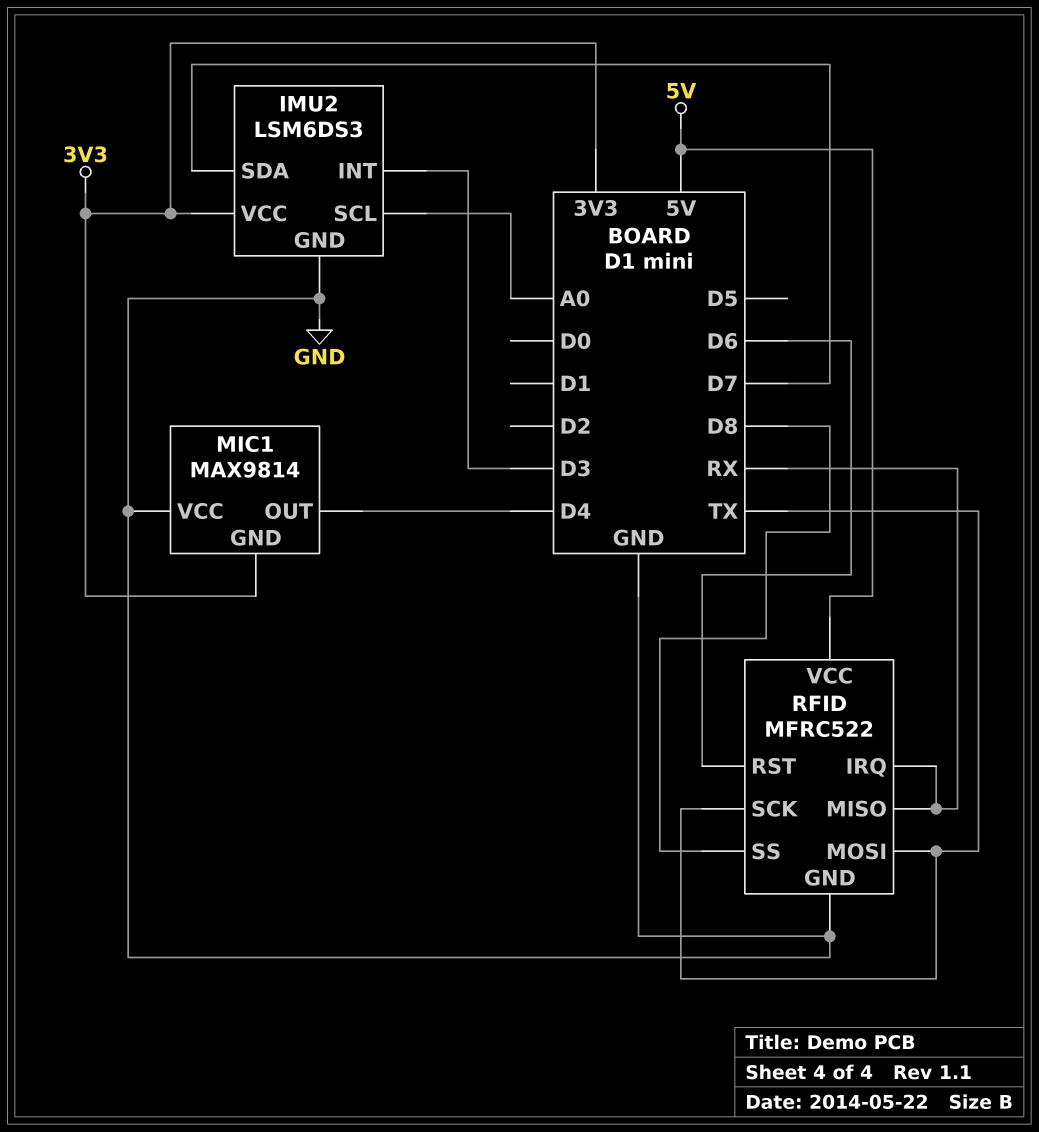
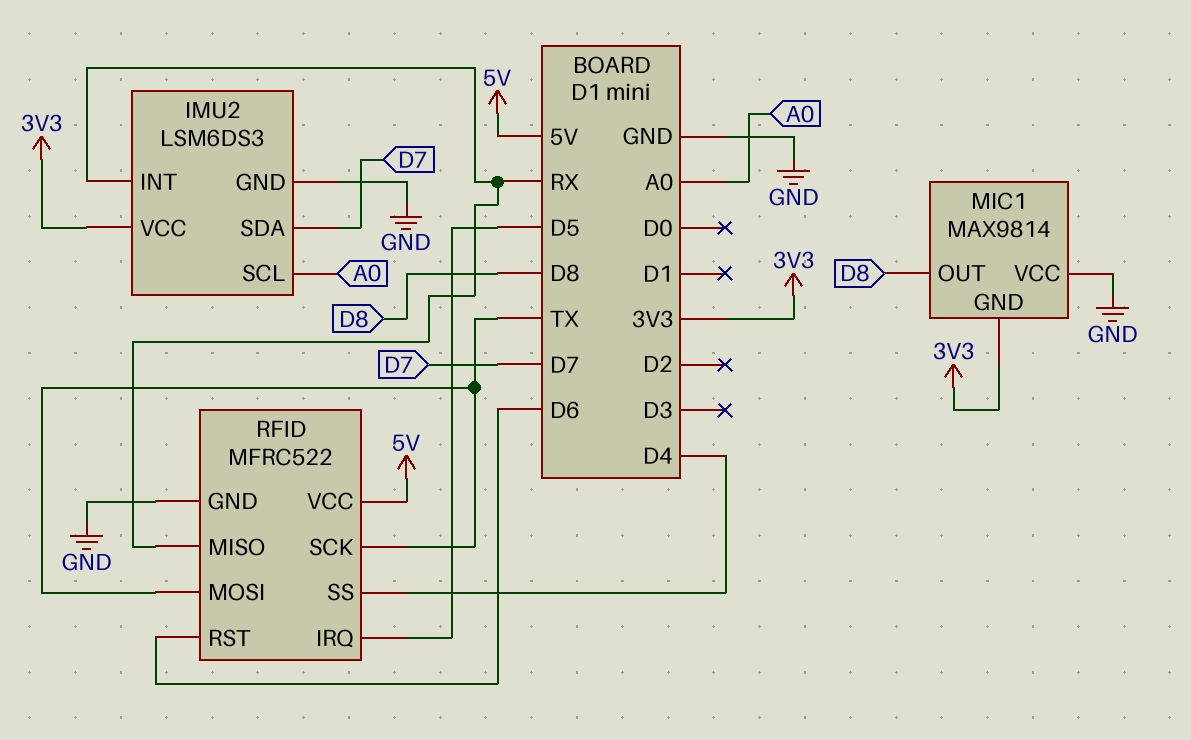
IMU2 pin INT: D3 -> RX
MIC1 pin OUT: D4 -> D8
RFID pin IRQ: RX -> D5
RFID pin SS: D8 -> D4

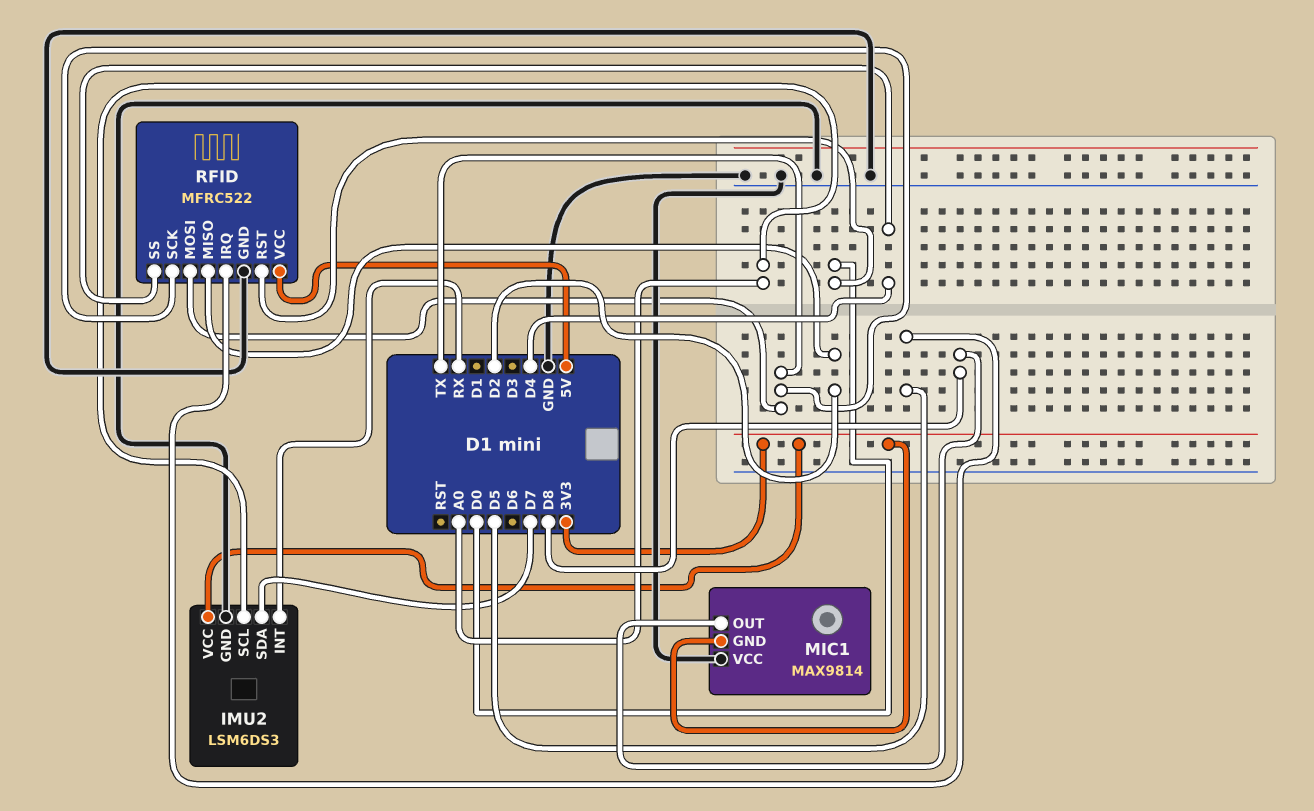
RFID pin MISO: RX -> D2
RFID pin RST: D6 -> D0

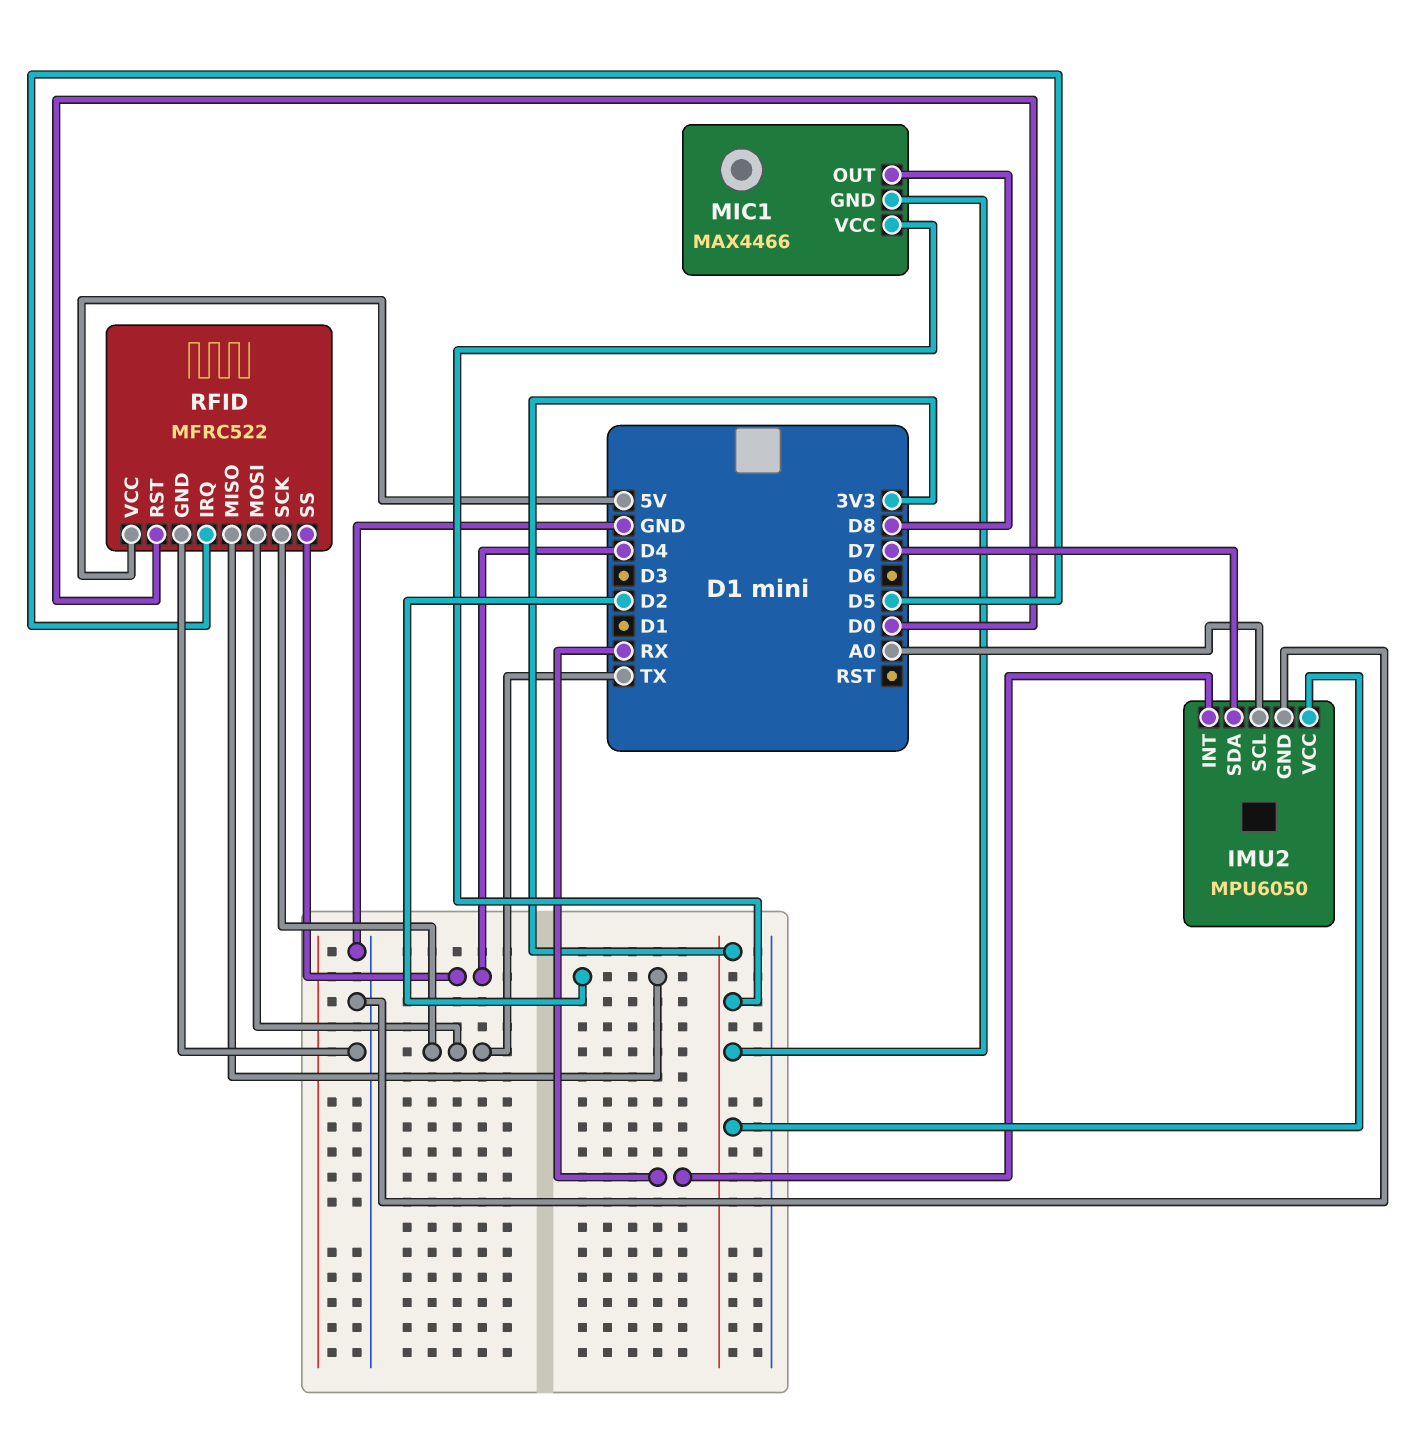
IMU2: LSM6DS3 -> MPU6050
MIC1: MAX9814 -> MAX4466
MIC1 pin VCC: GND -> 3V3

